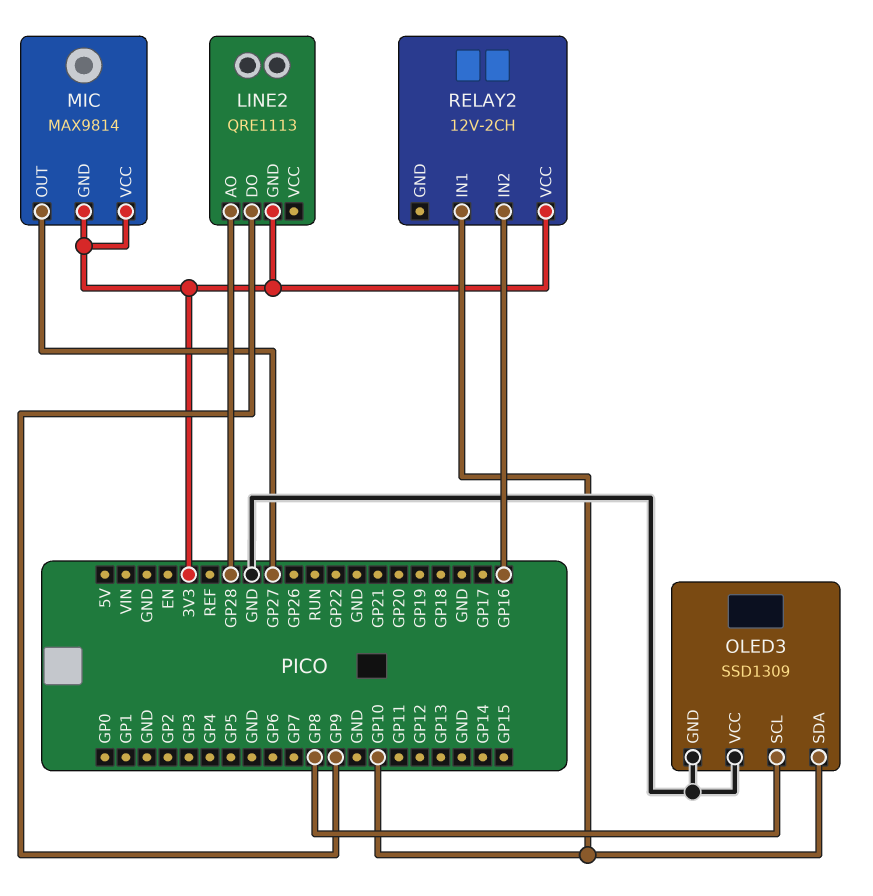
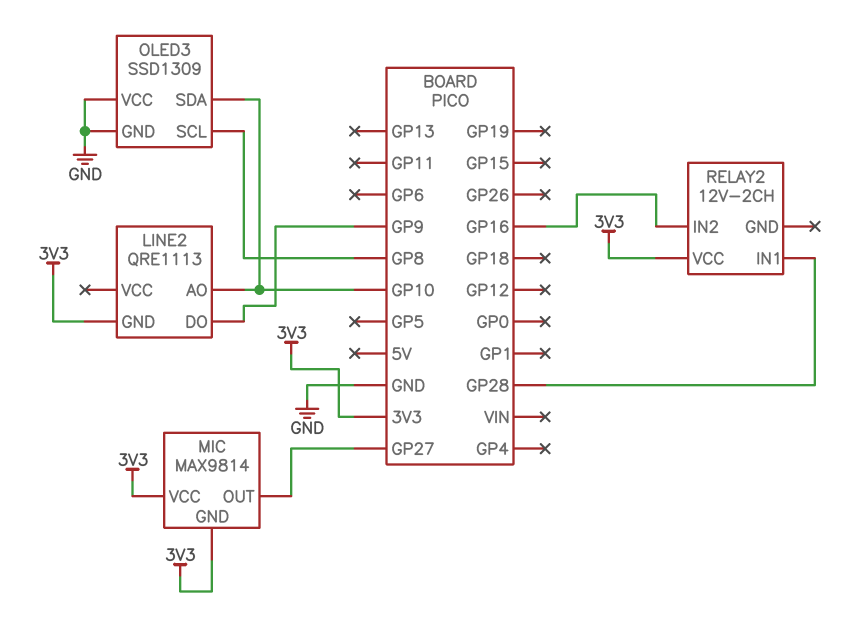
LINE2 pin AO: GP28 -> GP10
RELAY2 pin IN1: GP10 -> GP28

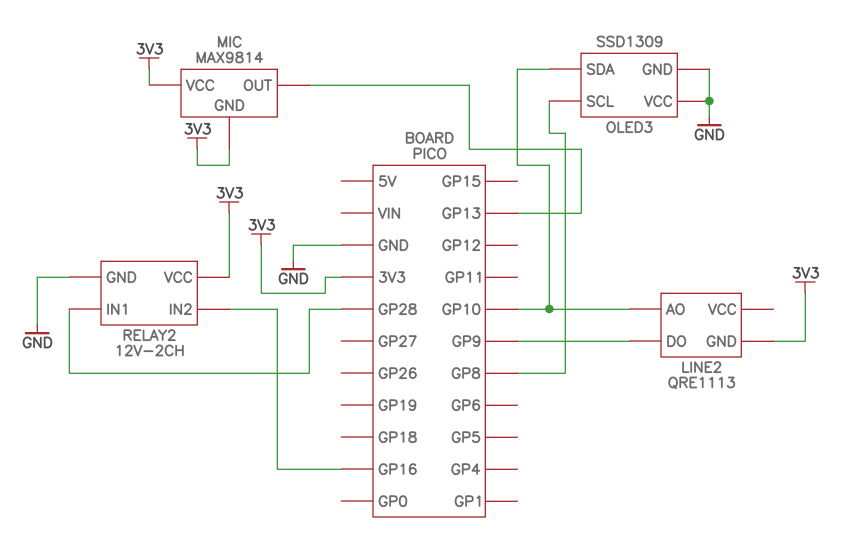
MIC pin OUT: GP27 -> GP13
RELAY2 pin GND: none -> GND

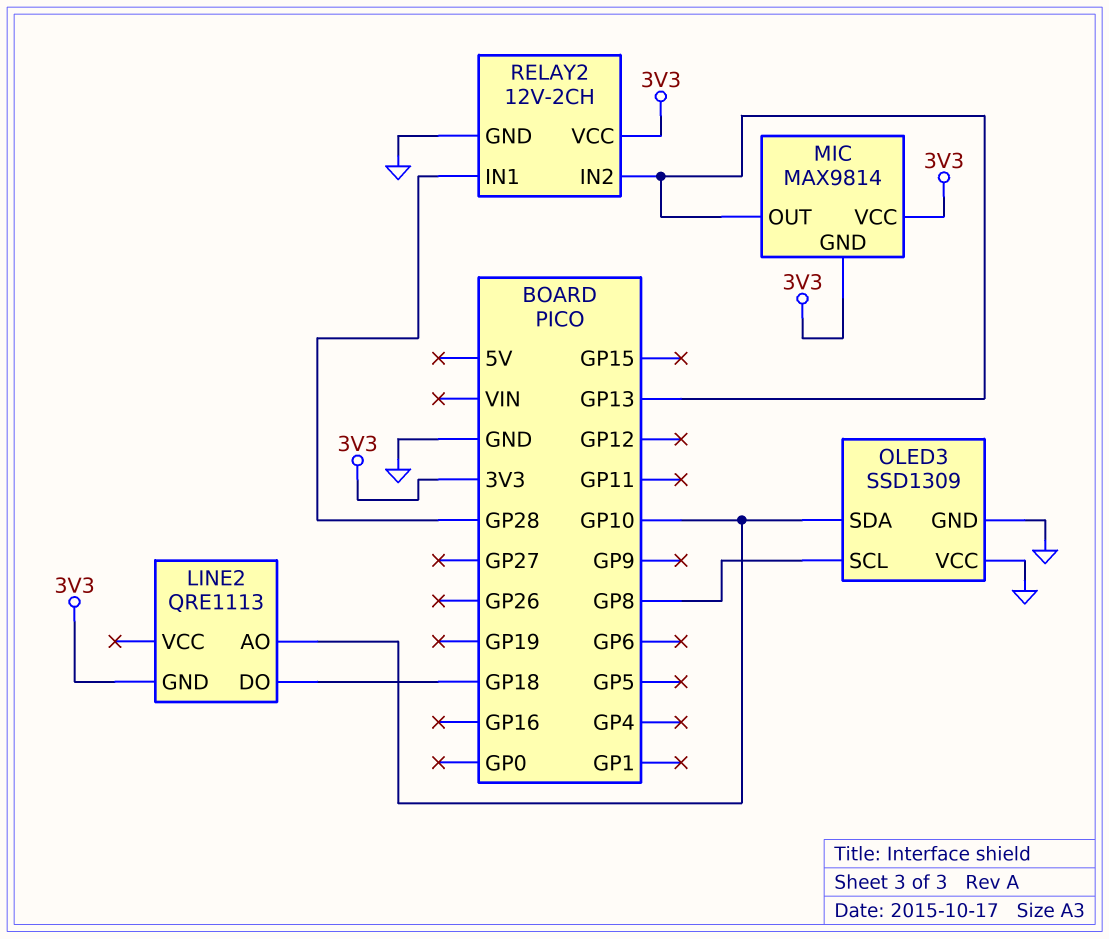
LINE2 pin DO: GP9 -> GP18
RELAY2 pin IN2: GP16 -> GP13

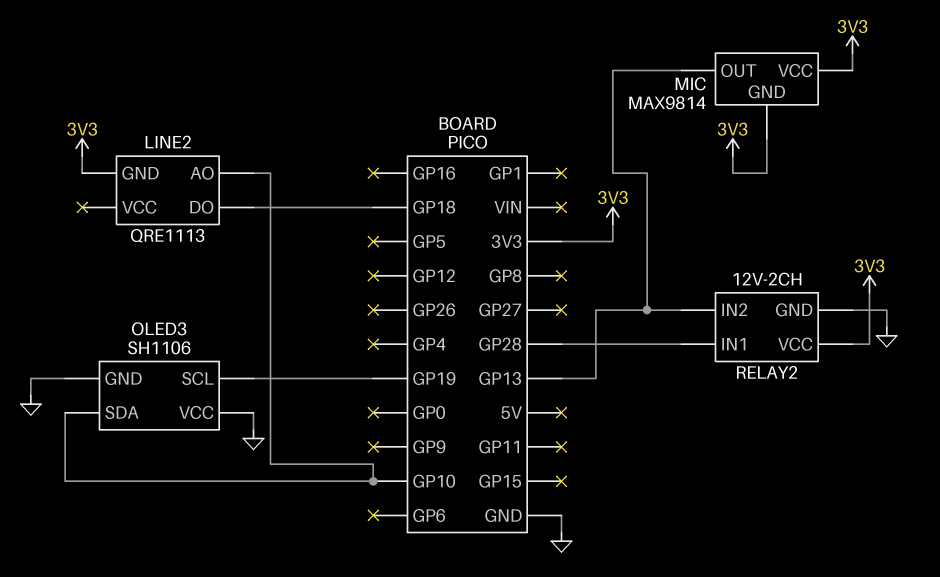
OLED3: SSD1309 -> SH1106
OLED3 pin SCL: GP8 -> GP19

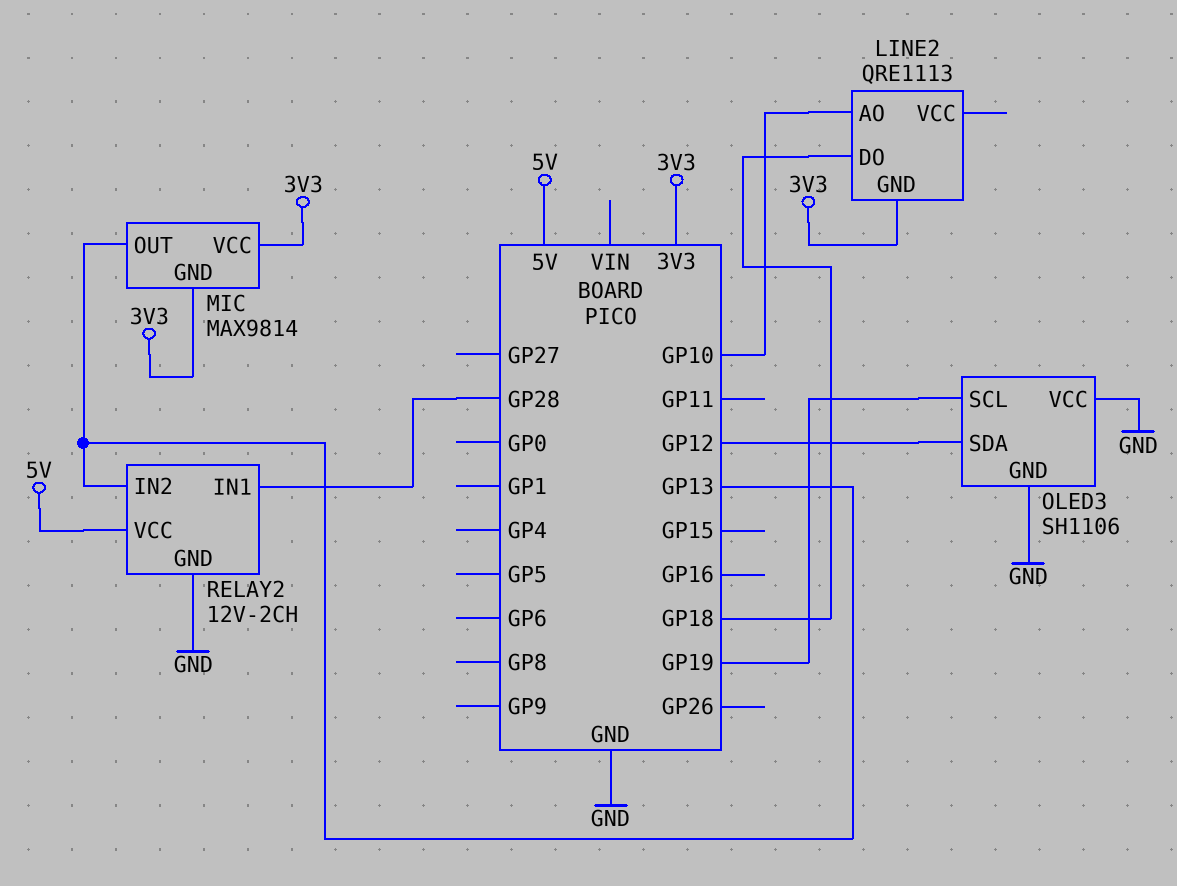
OLED3 pin SDA: GP10 -> GP12
RELAY2 pin VCC: 3V3 -> 5V

